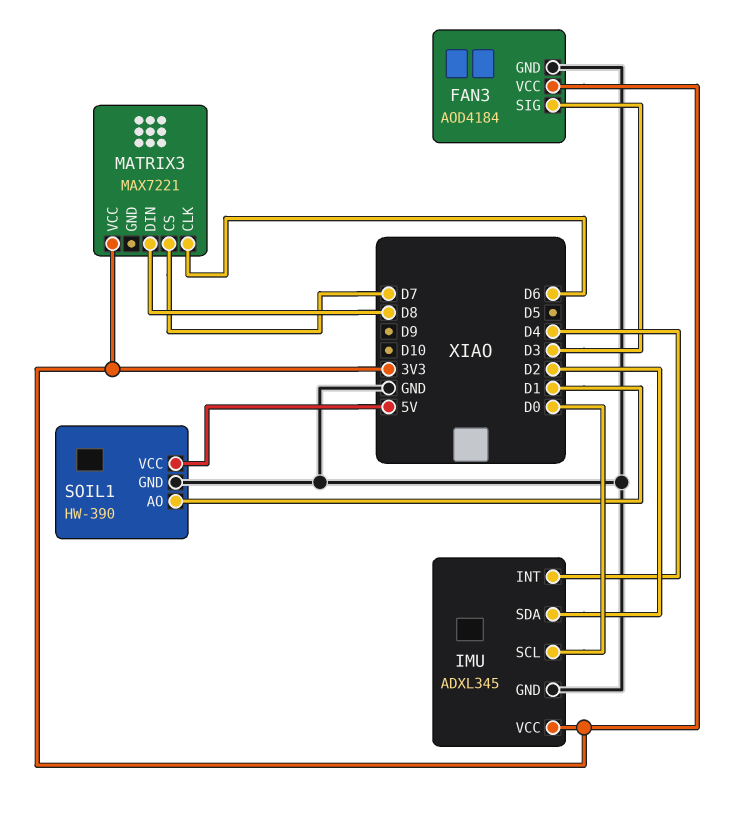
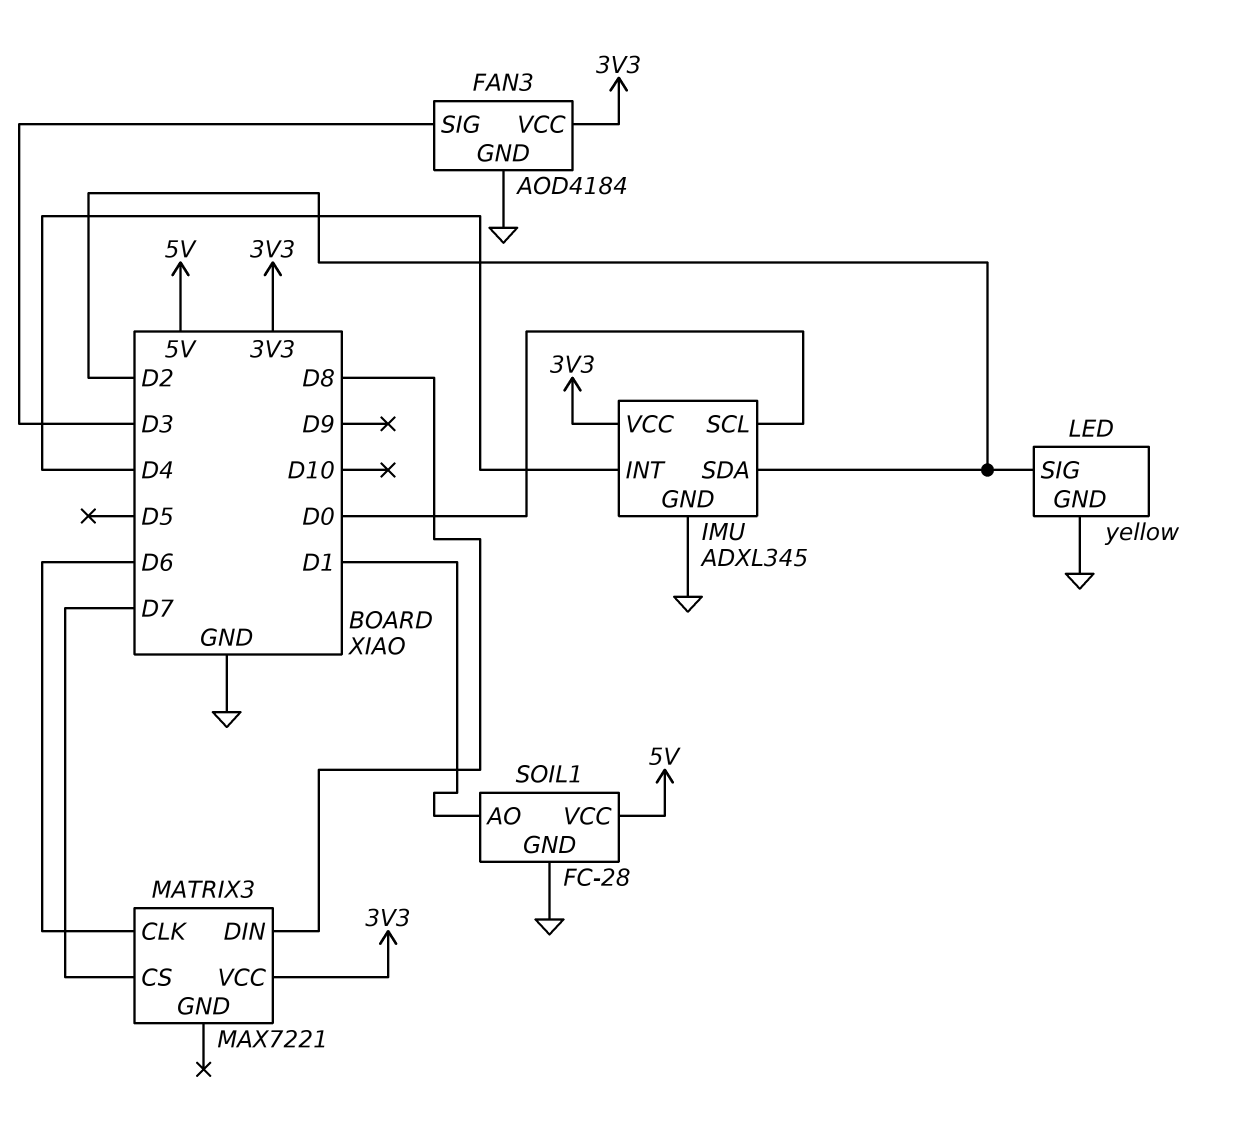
LED: none -> yellow
LED pin GND: none -> GND
LED pin SIG: none -> D2
SOIL1: HW-390 -> FC-28

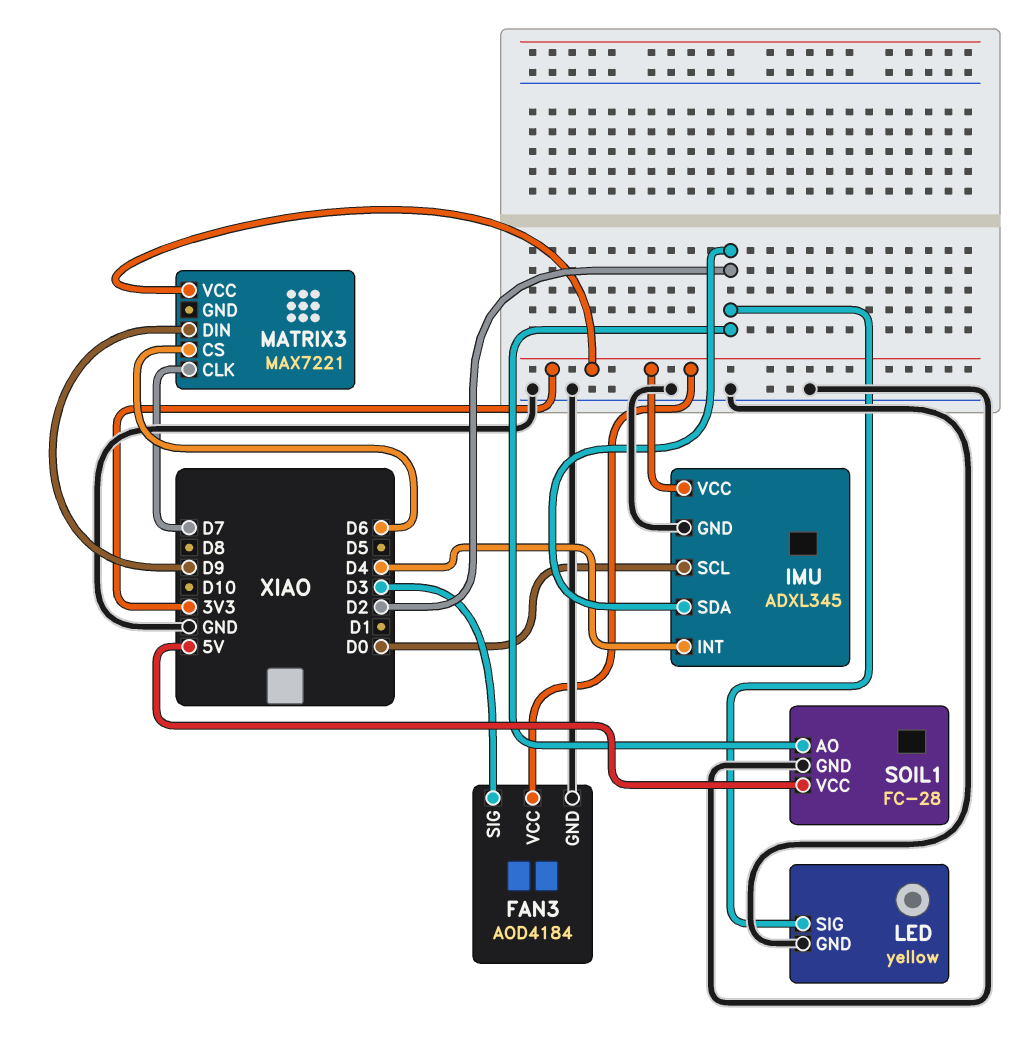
MATRIX3 pin CLK: D6 -> D7
MATRIX3 pin CS: D7 -> D6
MATRIX3 pin DIN: D8 -> D9
SOIL1 pin AO: D1 -> D2

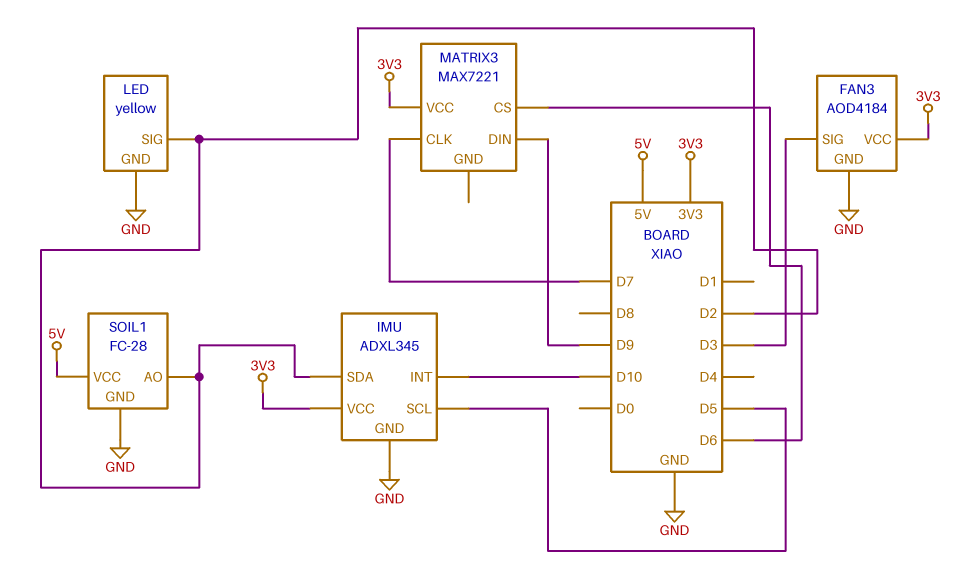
IMU pin INT: D4 -> D10
IMU pin SCL: D0 -> D5

